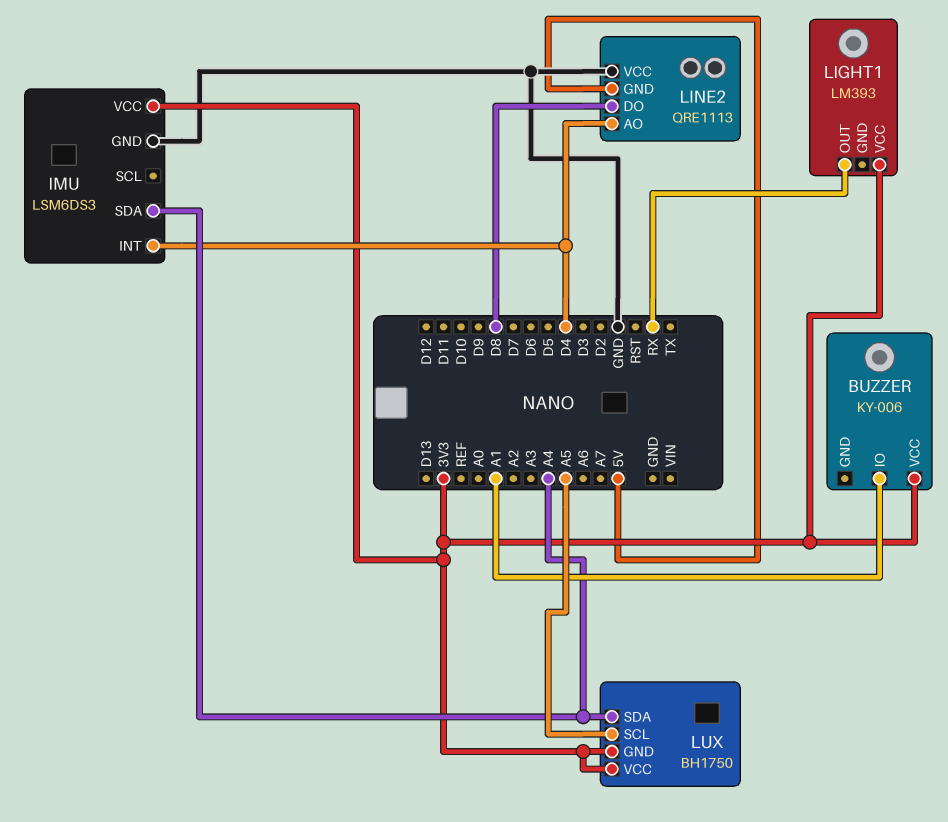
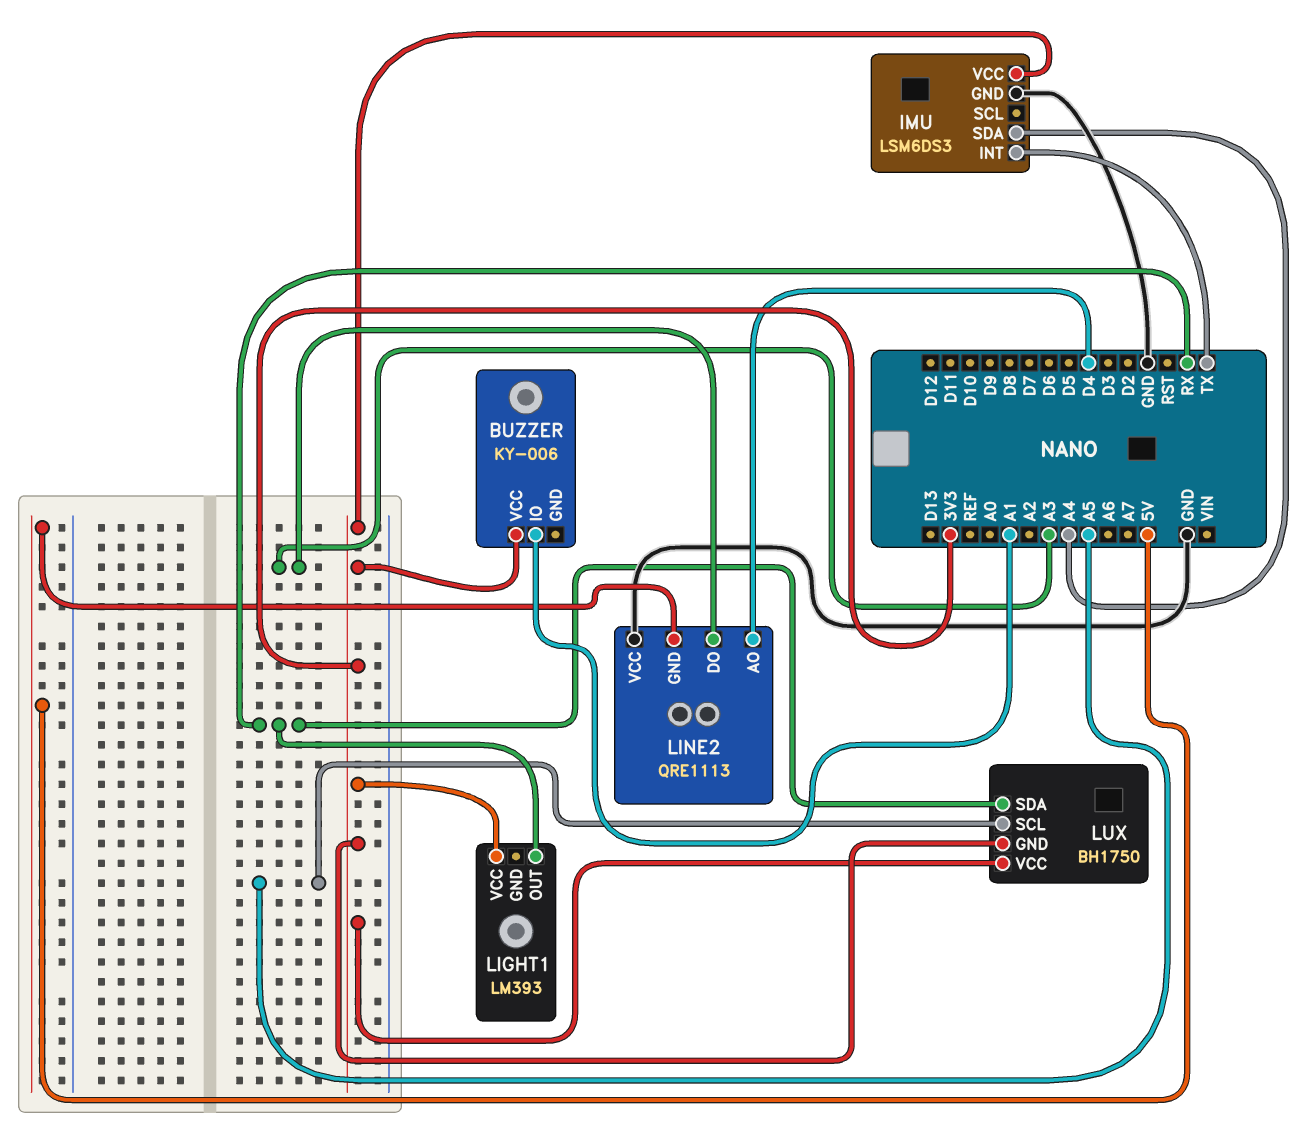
IMU pin INT: D4 -> TX
LINE2 pin DO: D8 -> A3
LUX pin SDA: A4 -> RX

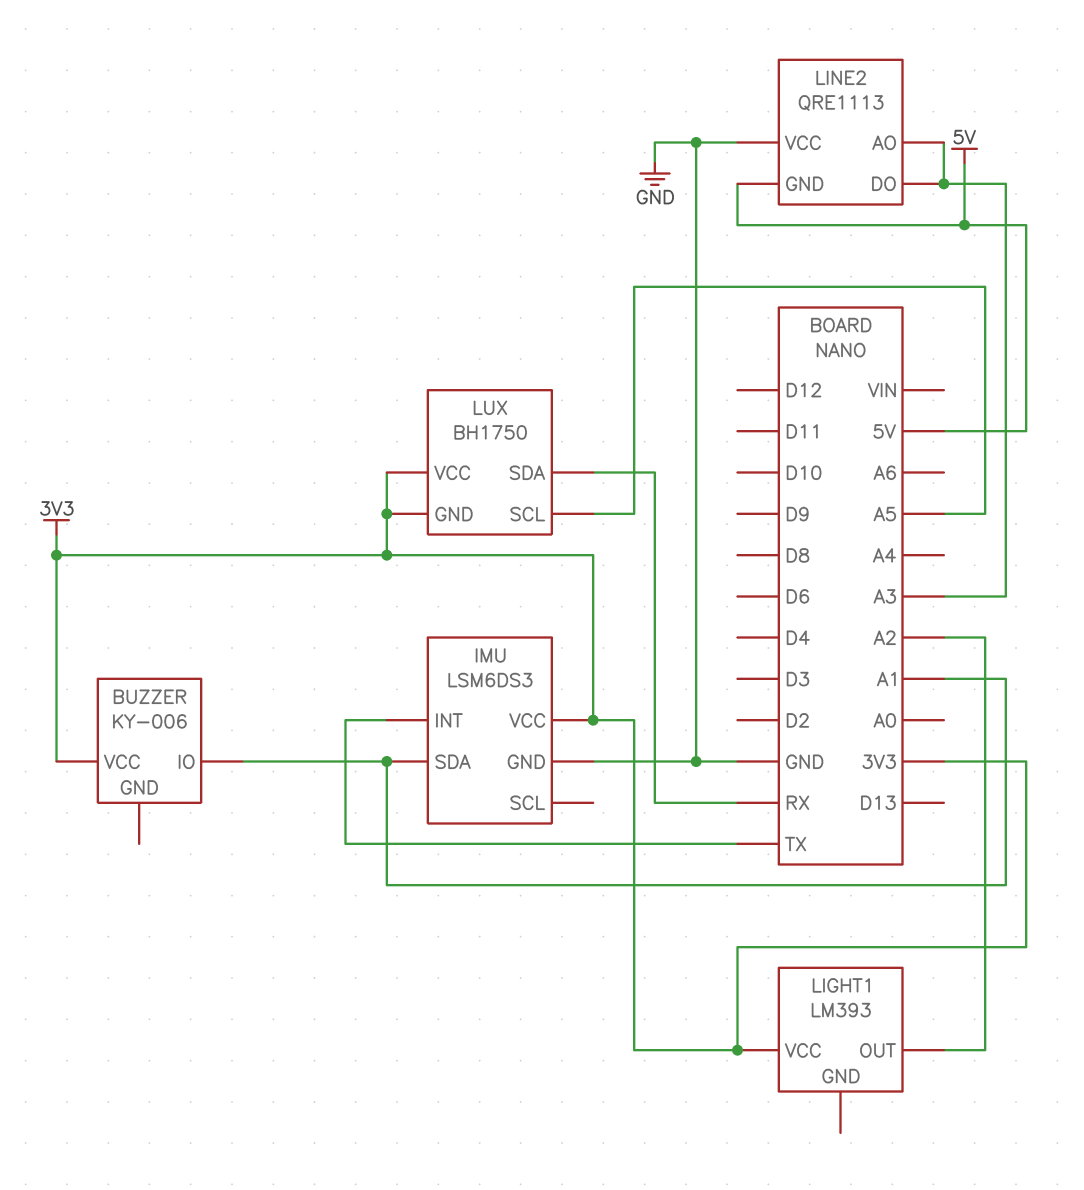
IMU pin SDA: A4 -> A1
LIGHT1 pin OUT: RX -> A2
LINE2 pin AO: D4 -> A3

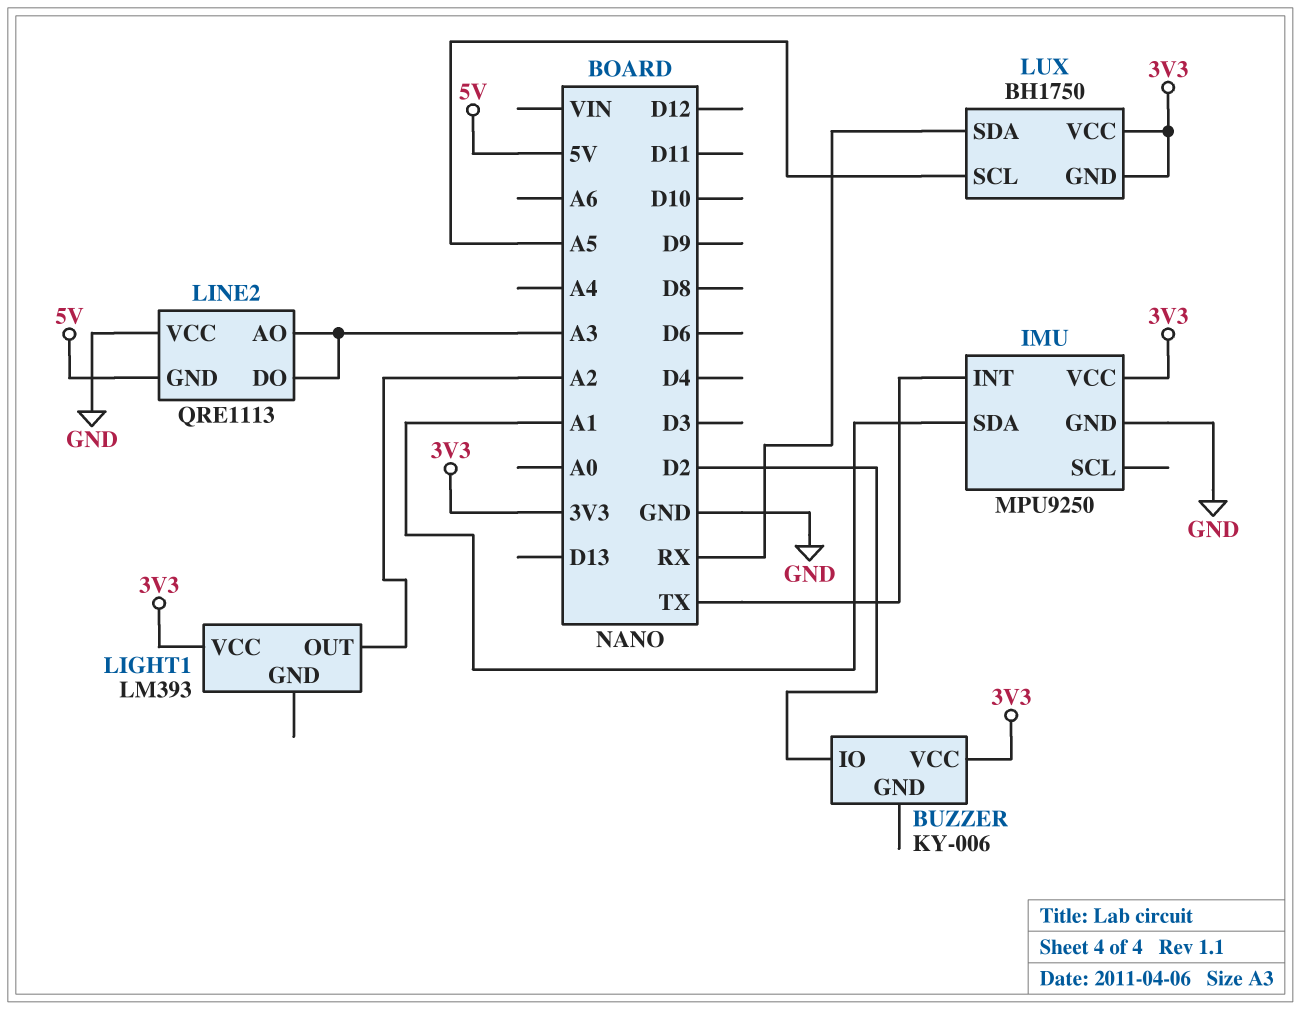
BUZZER pin IO: A1 -> D2
IMU: LSM6DS3 -> MPU9250

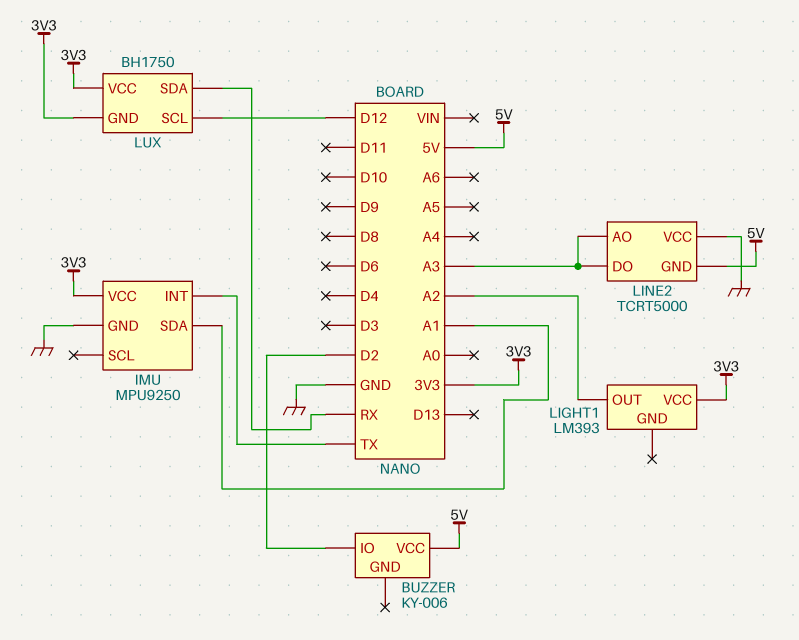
BUZZER pin VCC: 3V3 -> 5V
LINE2: QRE1113 -> TCRT5000
LUX pin SCL: A5 -> D12

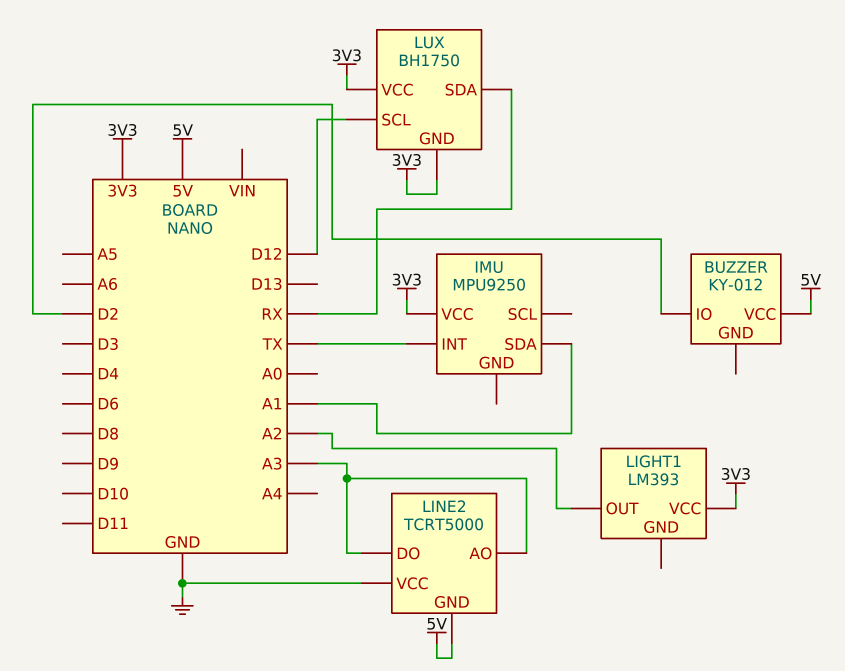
BUZZER: KY-006 -> KY-012
IMU pin GND: GND -> none

